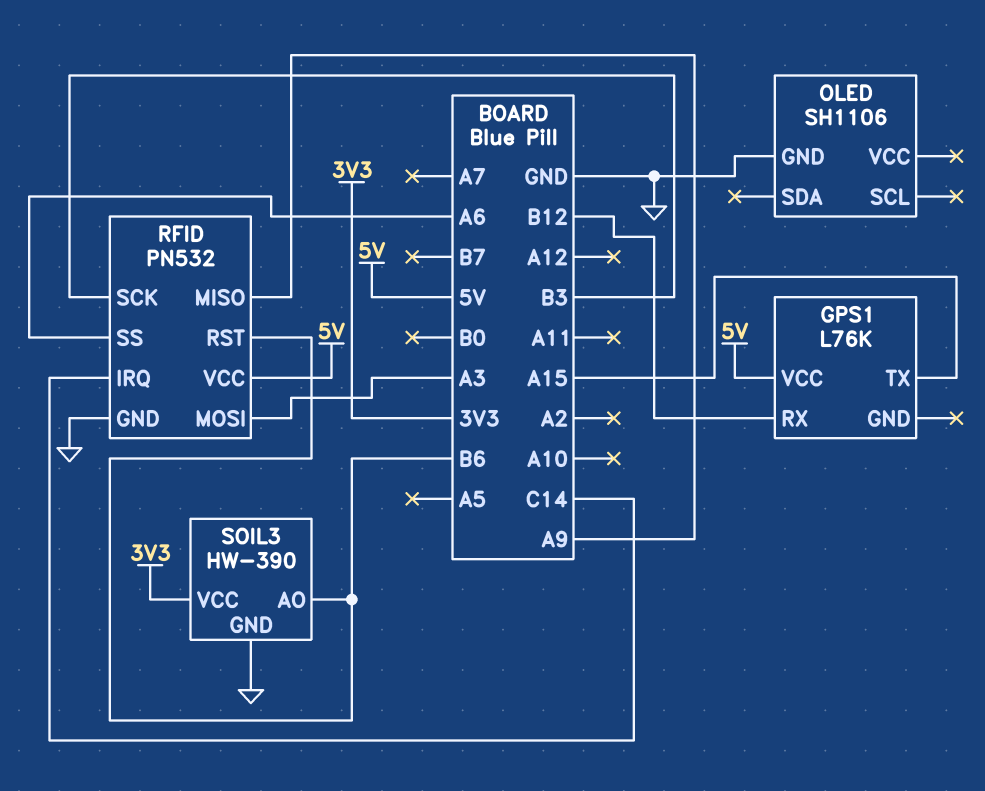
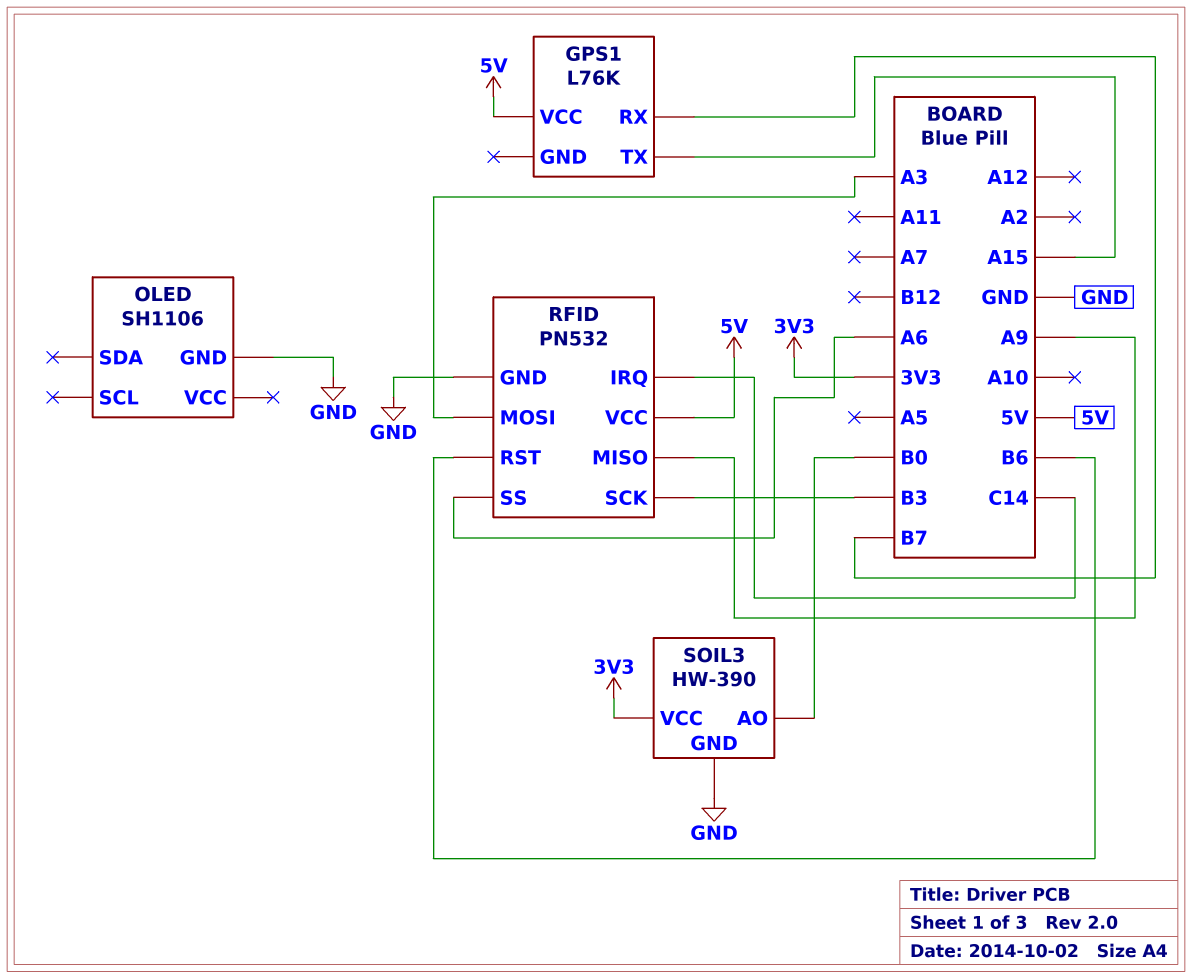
GPS1 pin RX: B12 -> B7
SOIL3 pin AO: B6 -> B0

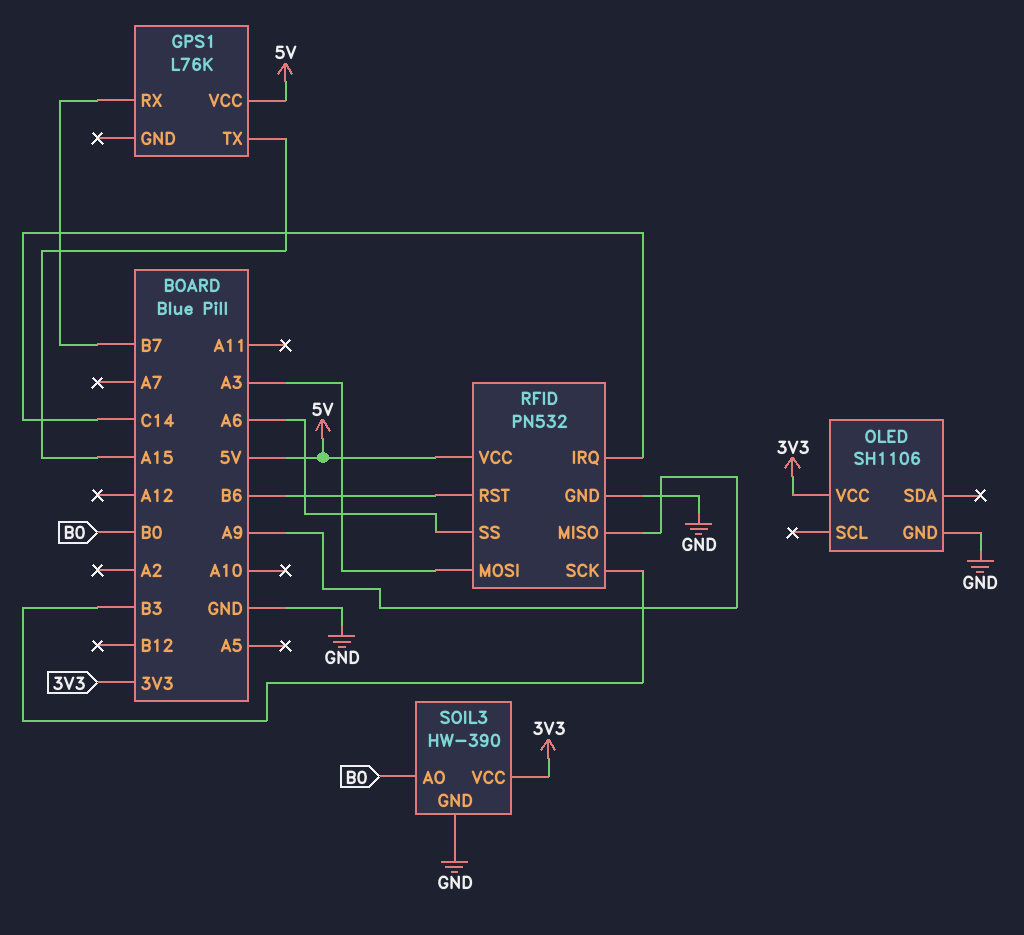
OLED pin VCC: none -> 3V3

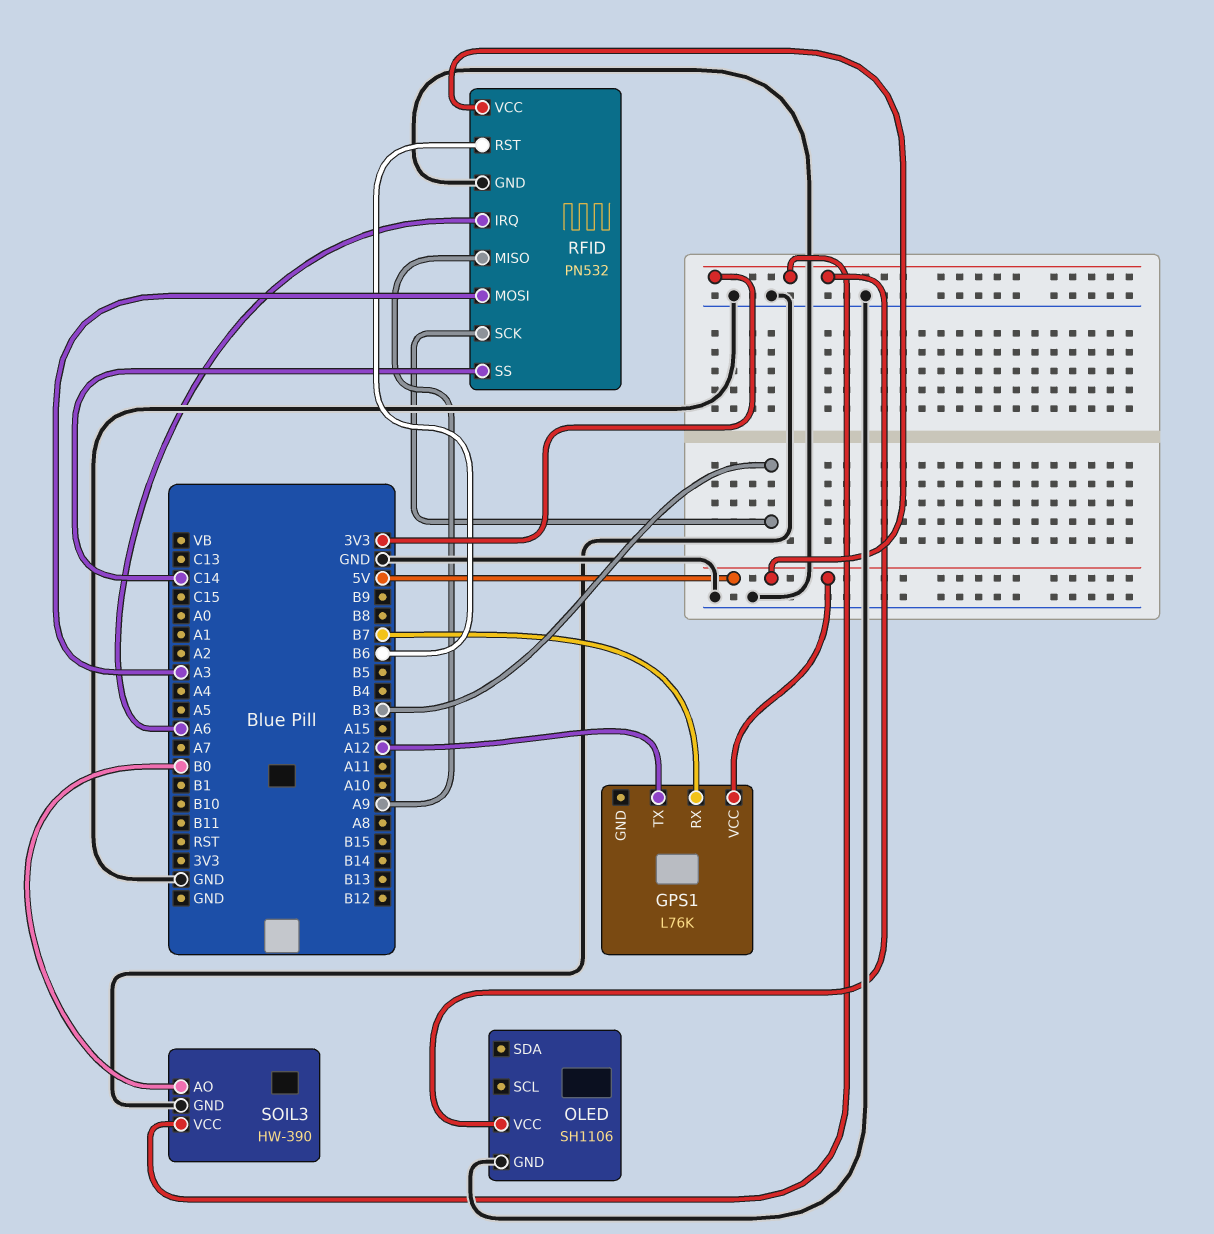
GPS1 pin TX: A15 -> A12
RFID pin IRQ: C14 -> A6
RFID pin SS: A6 -> C14

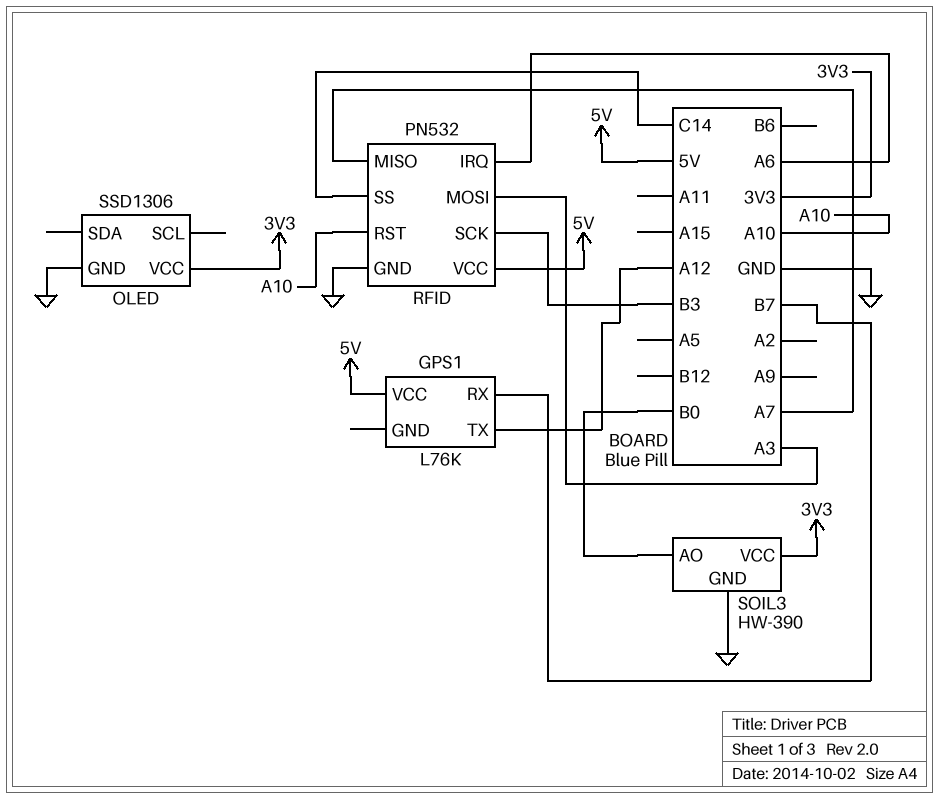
OLED: SH1106 -> SSD1306
RFID pin MISO: A9 -> A7
RFID pin RST: B6 -> A10

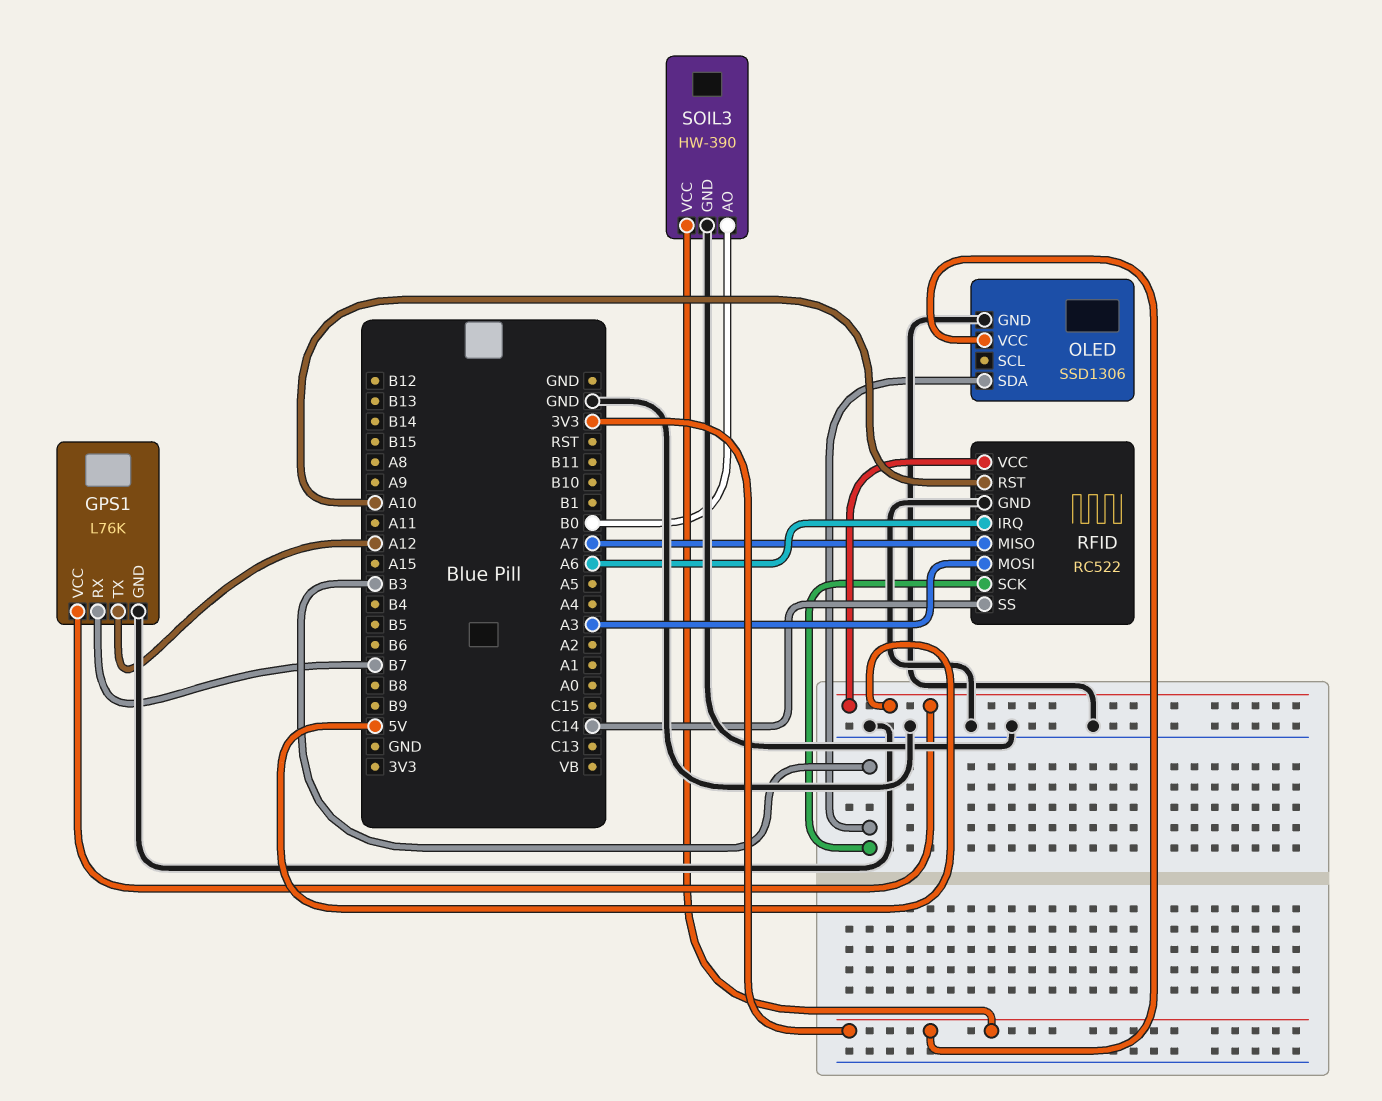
GPS1 pin GND: none -> GND
OLED pin SDA: none -> B3
RFID: PN532 -> RC522

